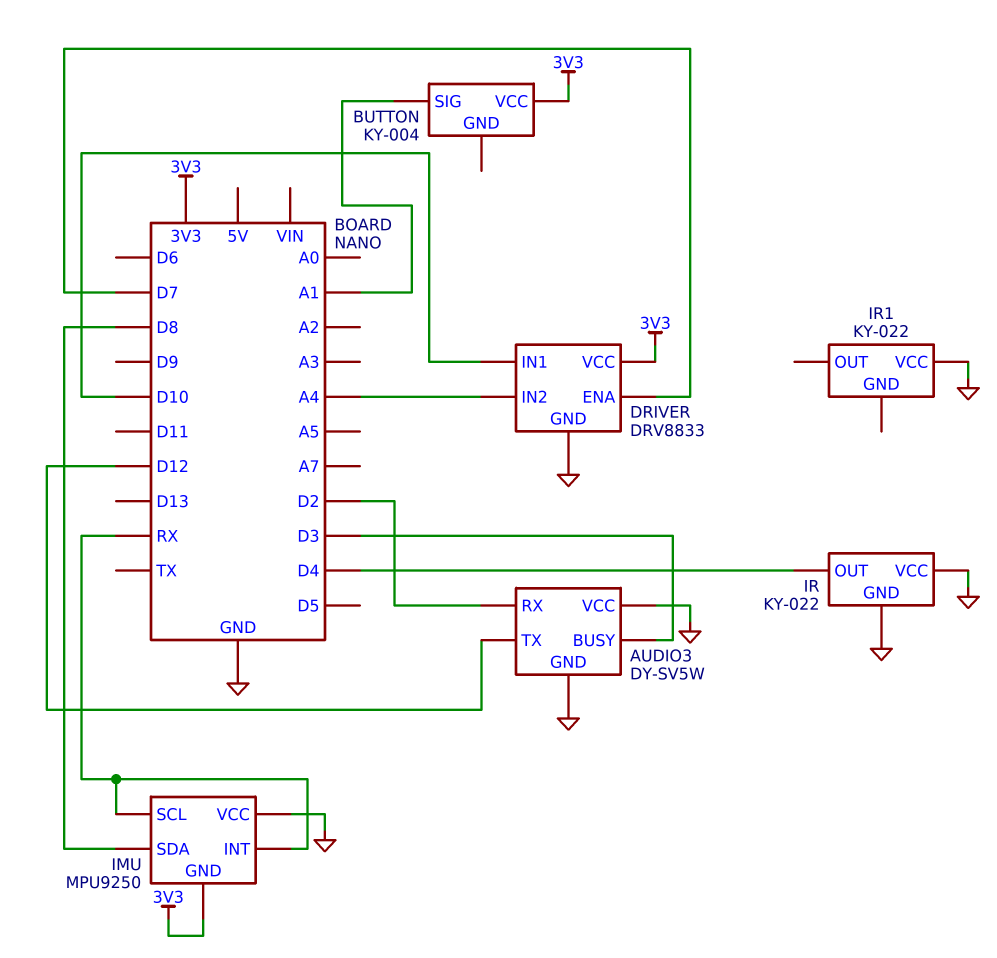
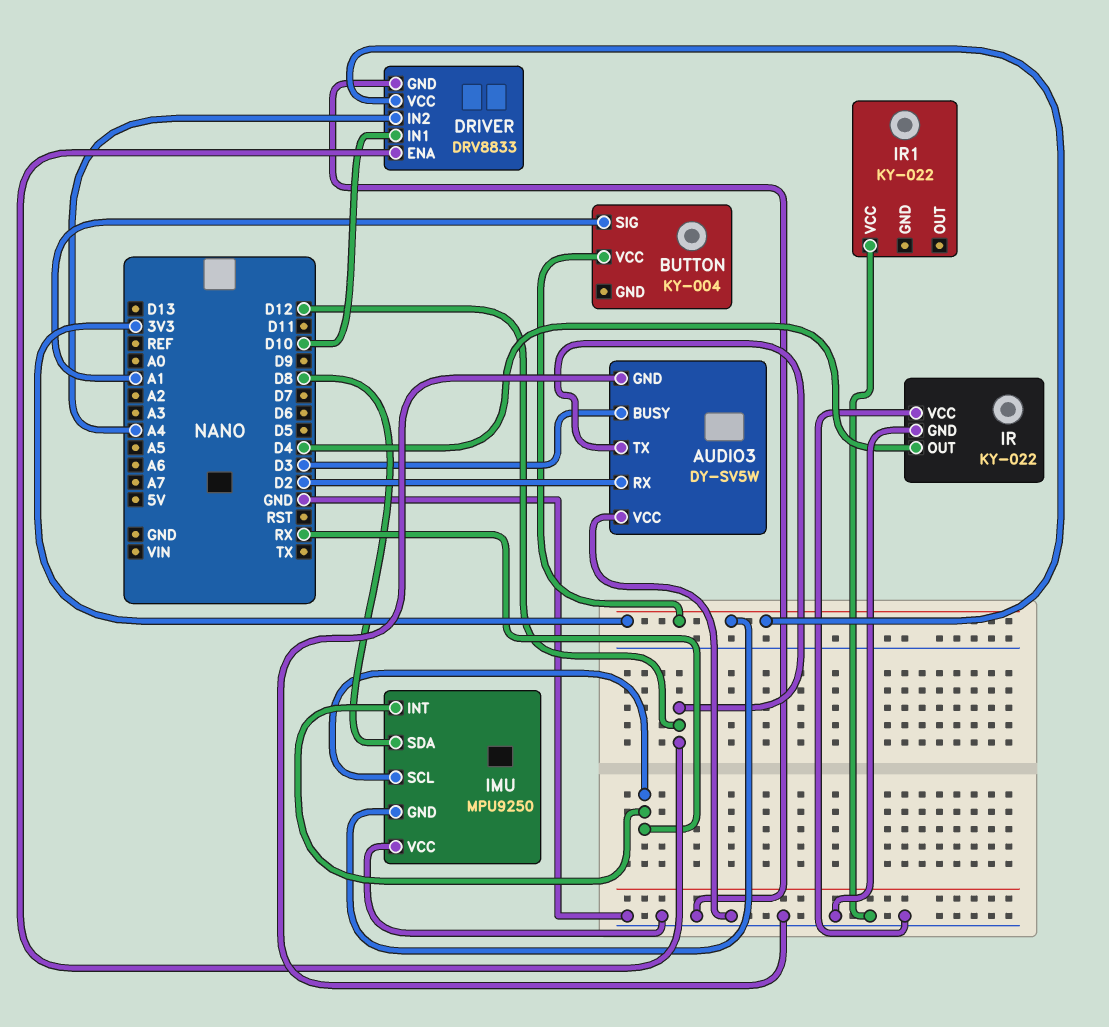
DRIVER pin ENA: D7 -> D12

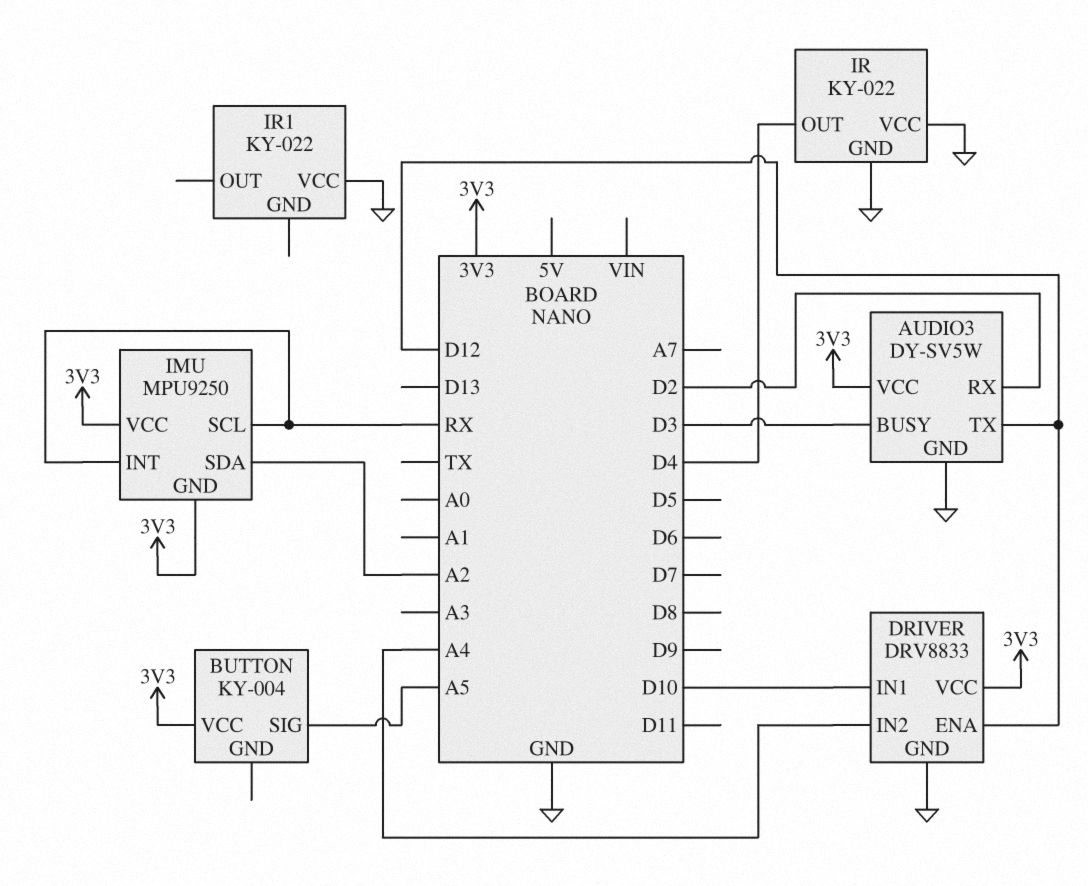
AUDIO3 pin VCC: GND -> 3V3
BUTTON pin SIG: A1 -> A5
IMU pin SDA: D8 -> A2
IMU pin VCC: GND -> 3V3

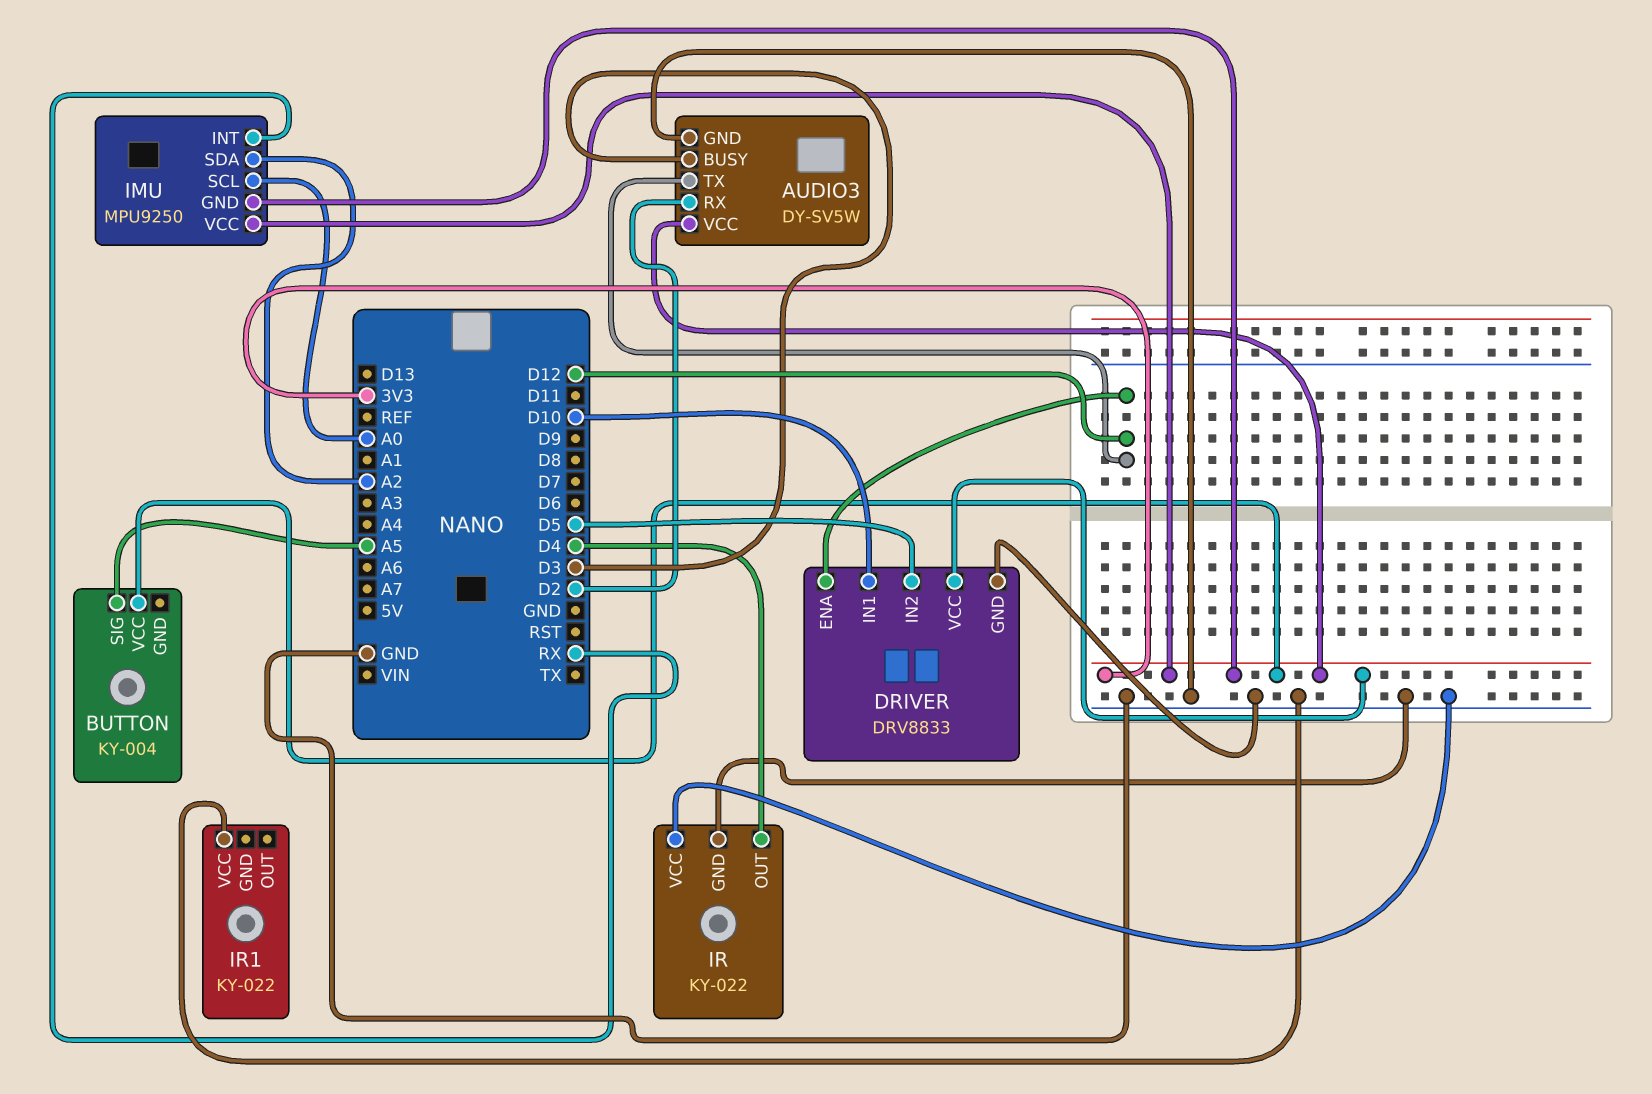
DRIVER pin IN2: A4 -> D5
IMU pin SCL: RX -> A0

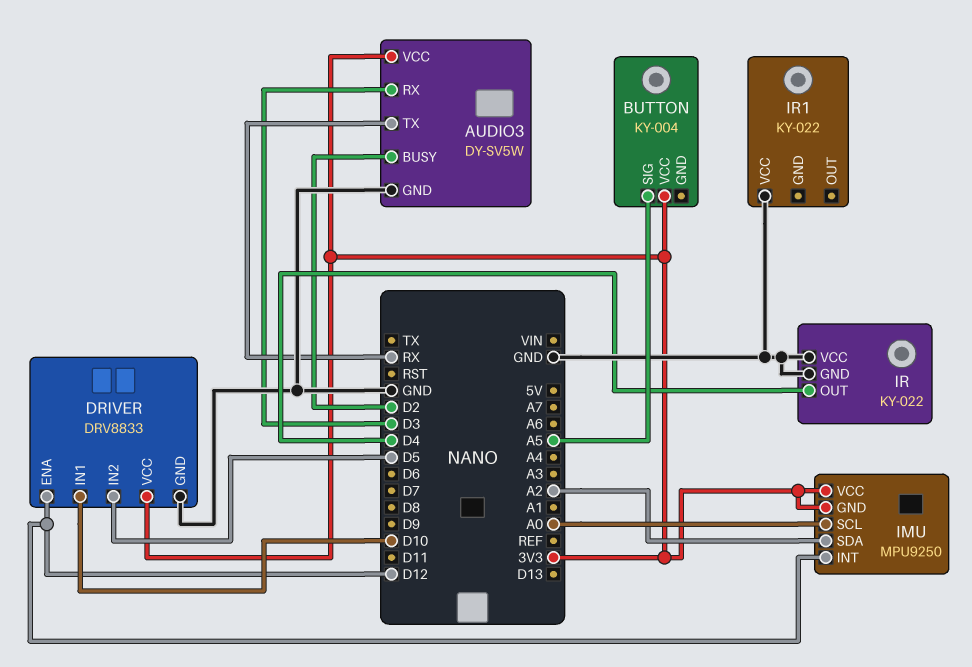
AUDIO3 pin BUSY: D3 -> D2
AUDIO3 pin RX: D2 -> D3
AUDIO3 pin TX: D12 -> RX
IMU pin INT: RX -> D12

